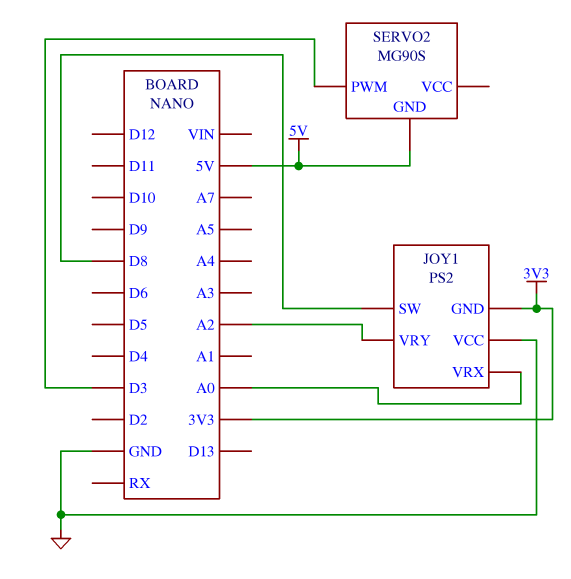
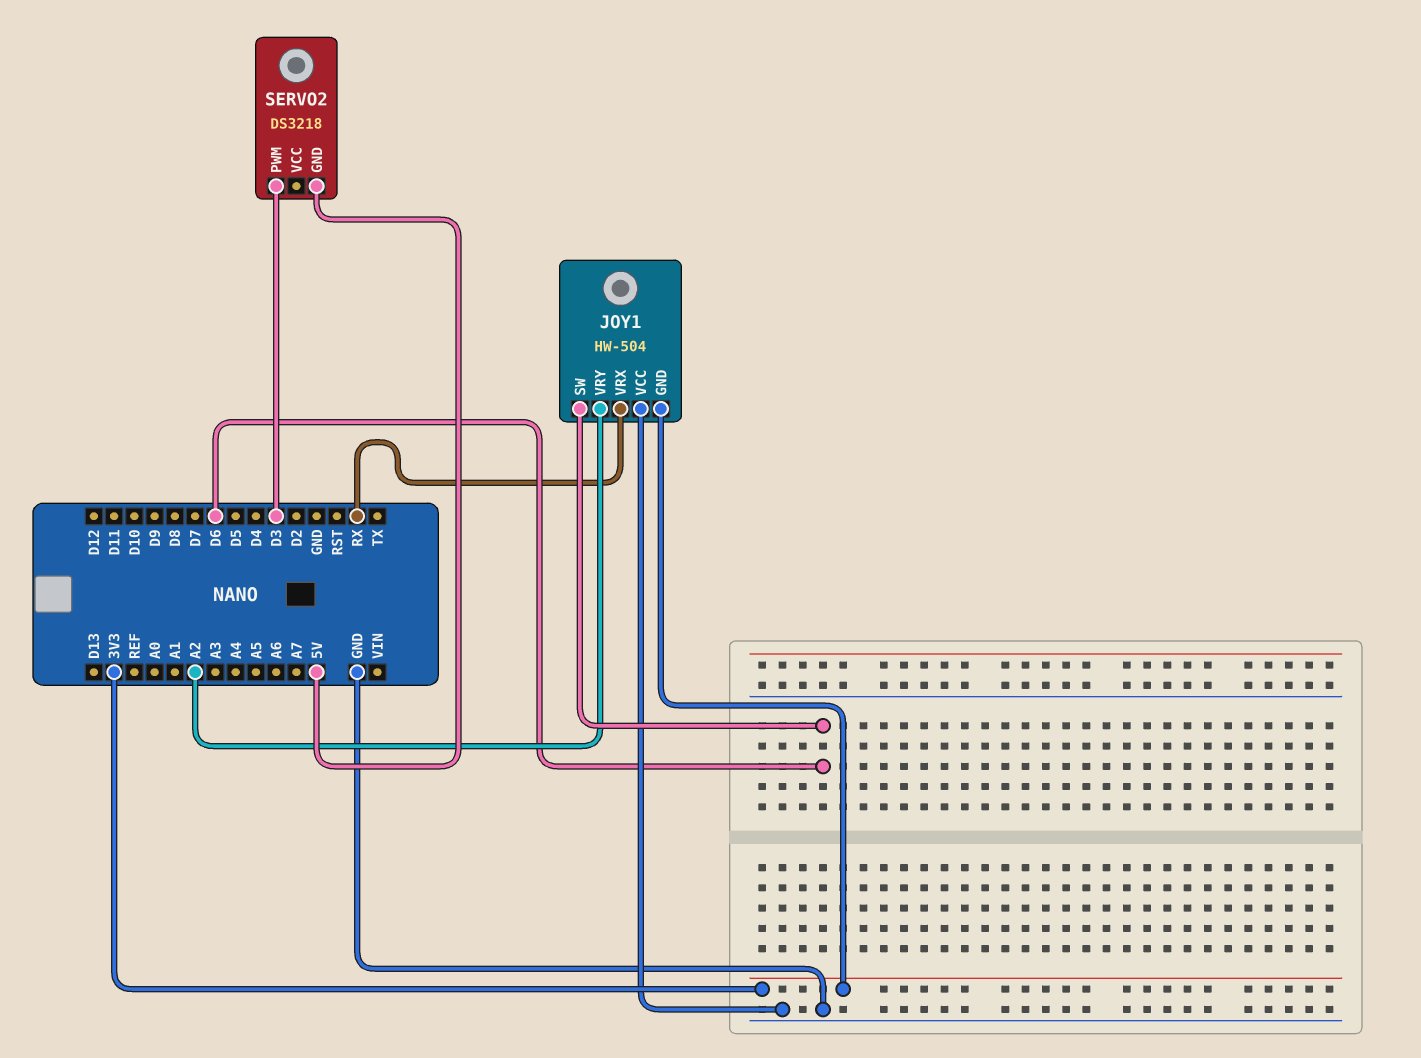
JOY1: PS2 -> HW-504
JOY1 pin SW: D8 -> D6
JOY1 pin VRX: A0 -> RX
SERVO2: MG90S -> DS3218

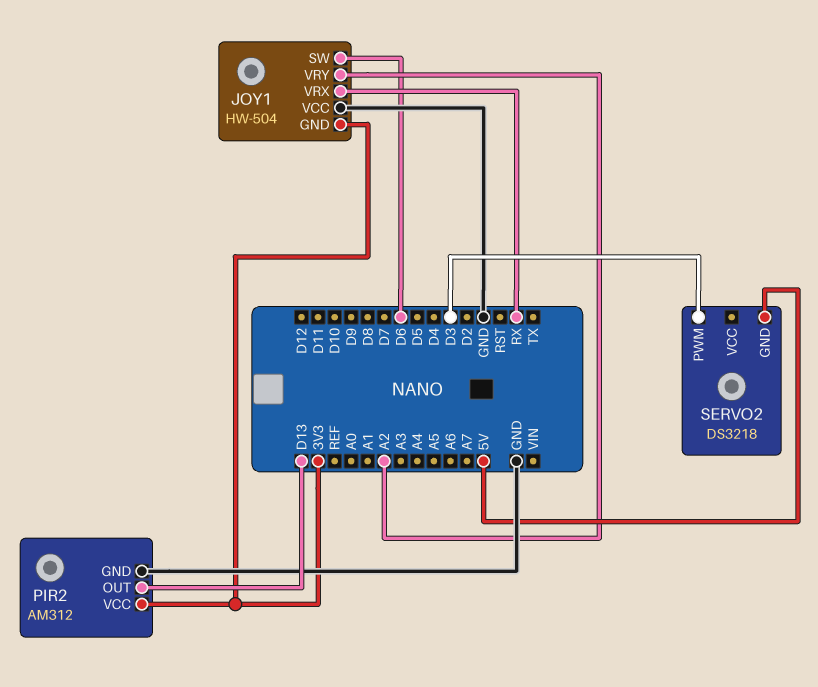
PIR2: none -> AM312
PIR2 pin GND: none -> GND
PIR2 pin OUT: none -> D13
PIR2 pin VCC: none -> 3V3

